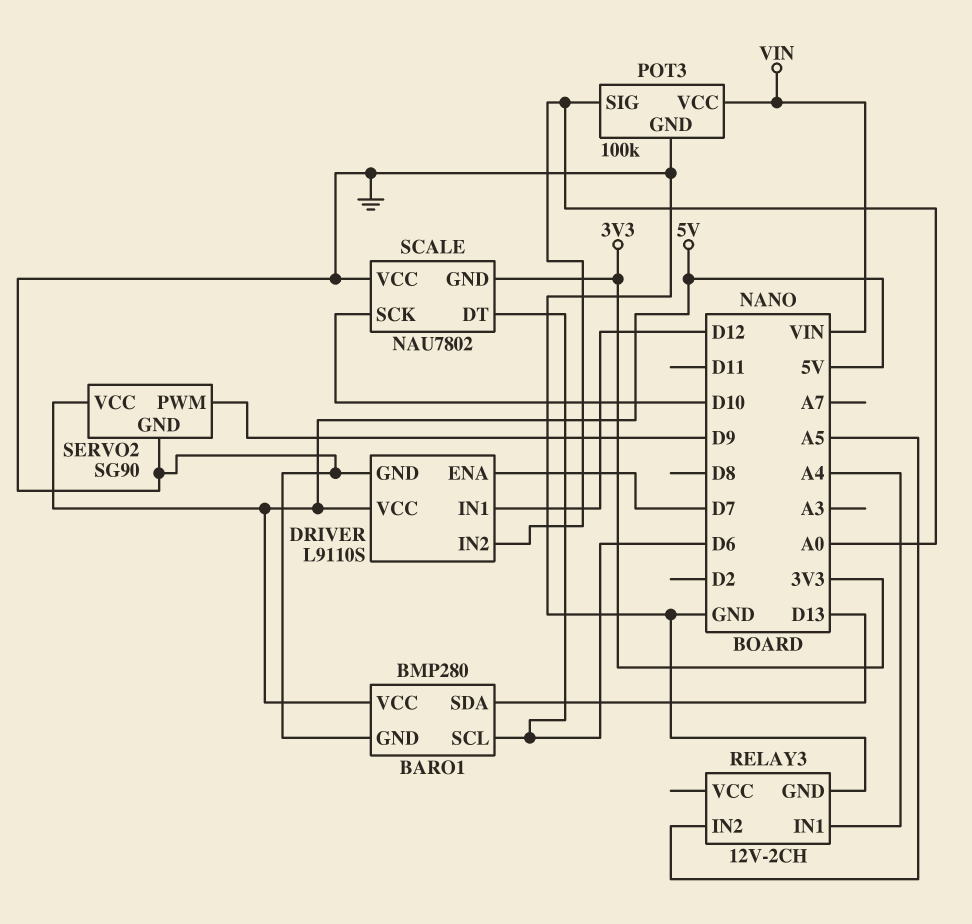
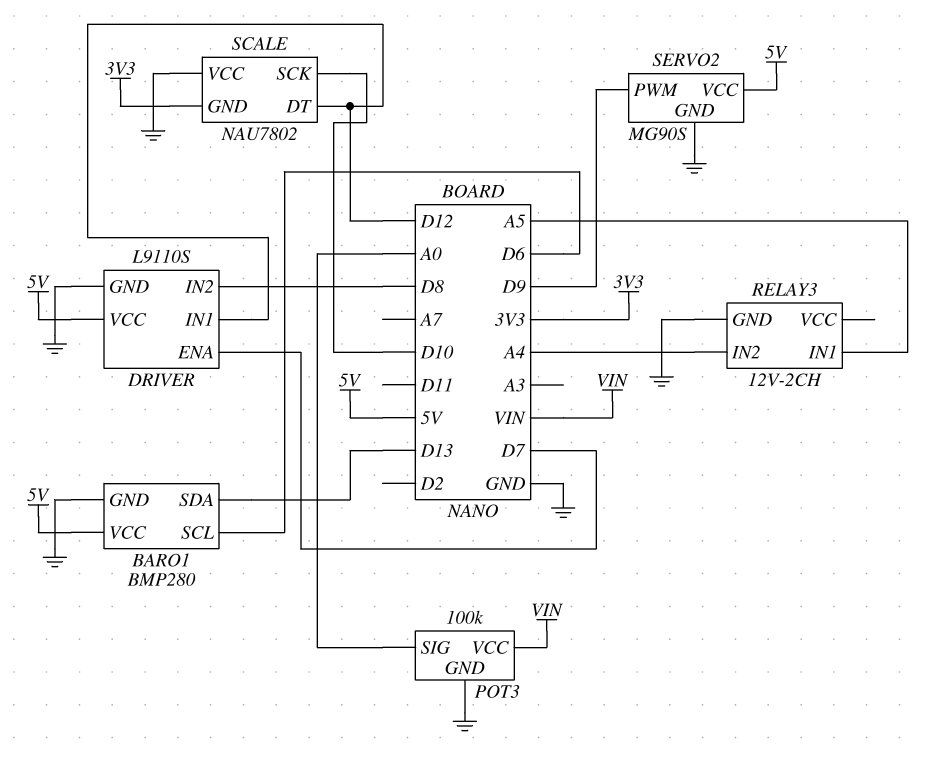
DRIVER pin IN2: A0 -> D8
RELAY3 pin IN1: A4 -> A5
RELAY3 pin IN2: A5 -> A4
SCALE pin DT: D6 -> D12
SERVO2: SG90 -> MG90S

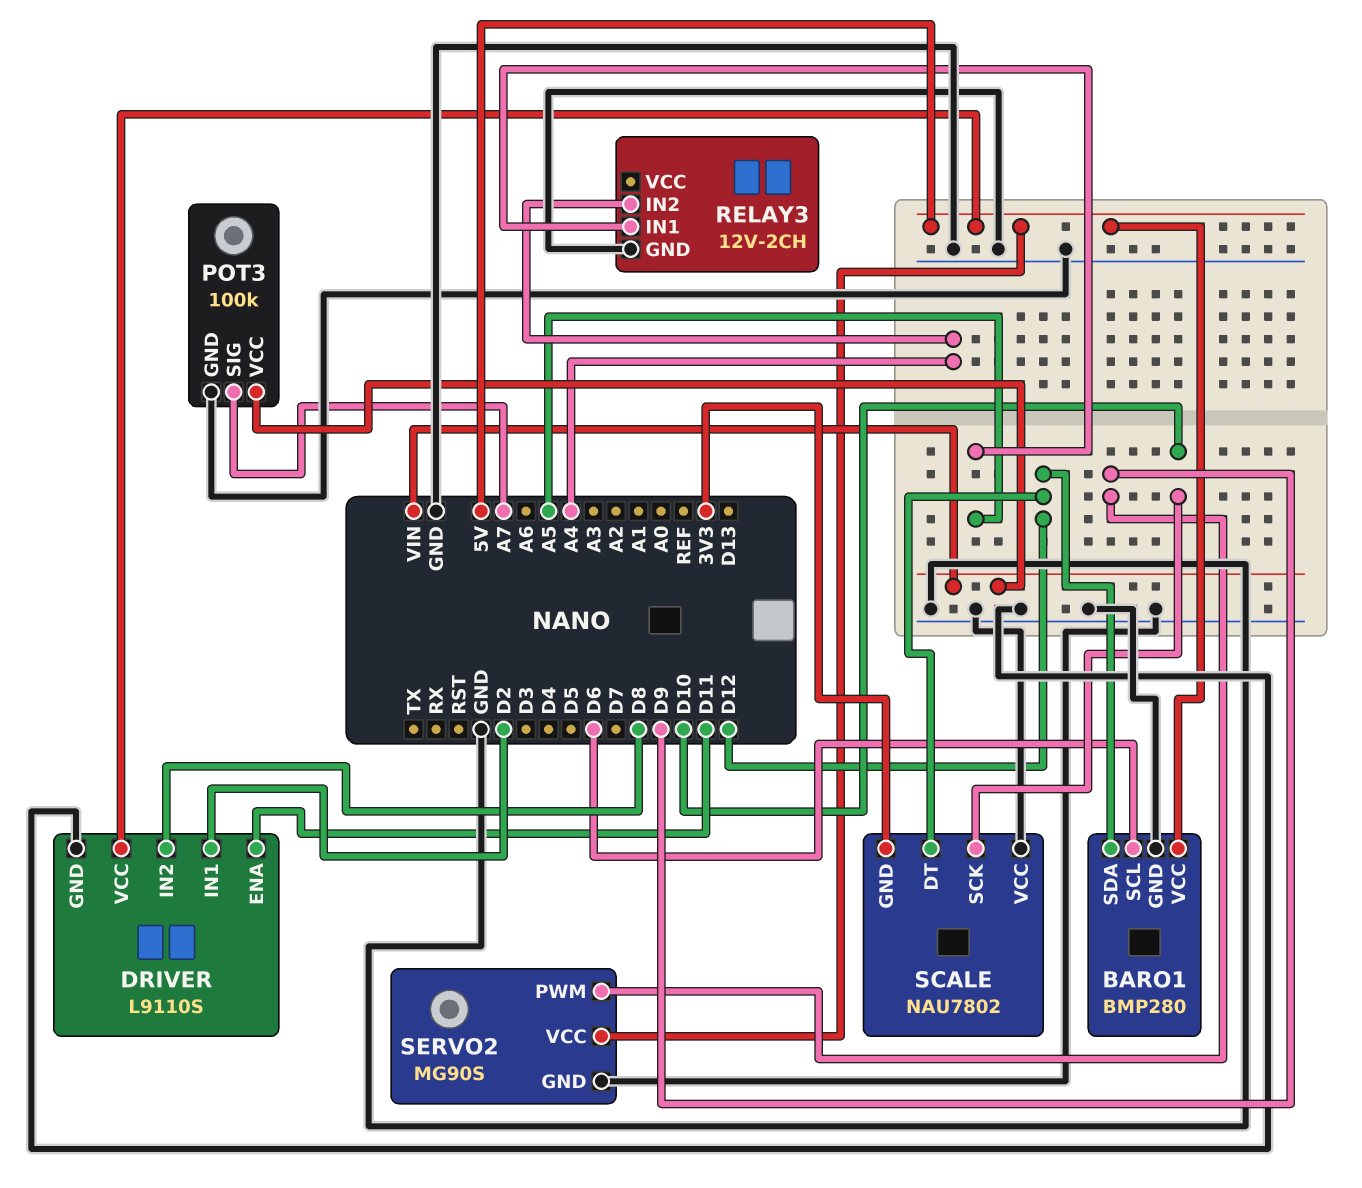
BARO1 pin SDA: D13 -> D12
DRIVER pin ENA: D7 -> D11
DRIVER pin IN1: D12 -> D2
POT3 pin SIG: A0 -> A7

